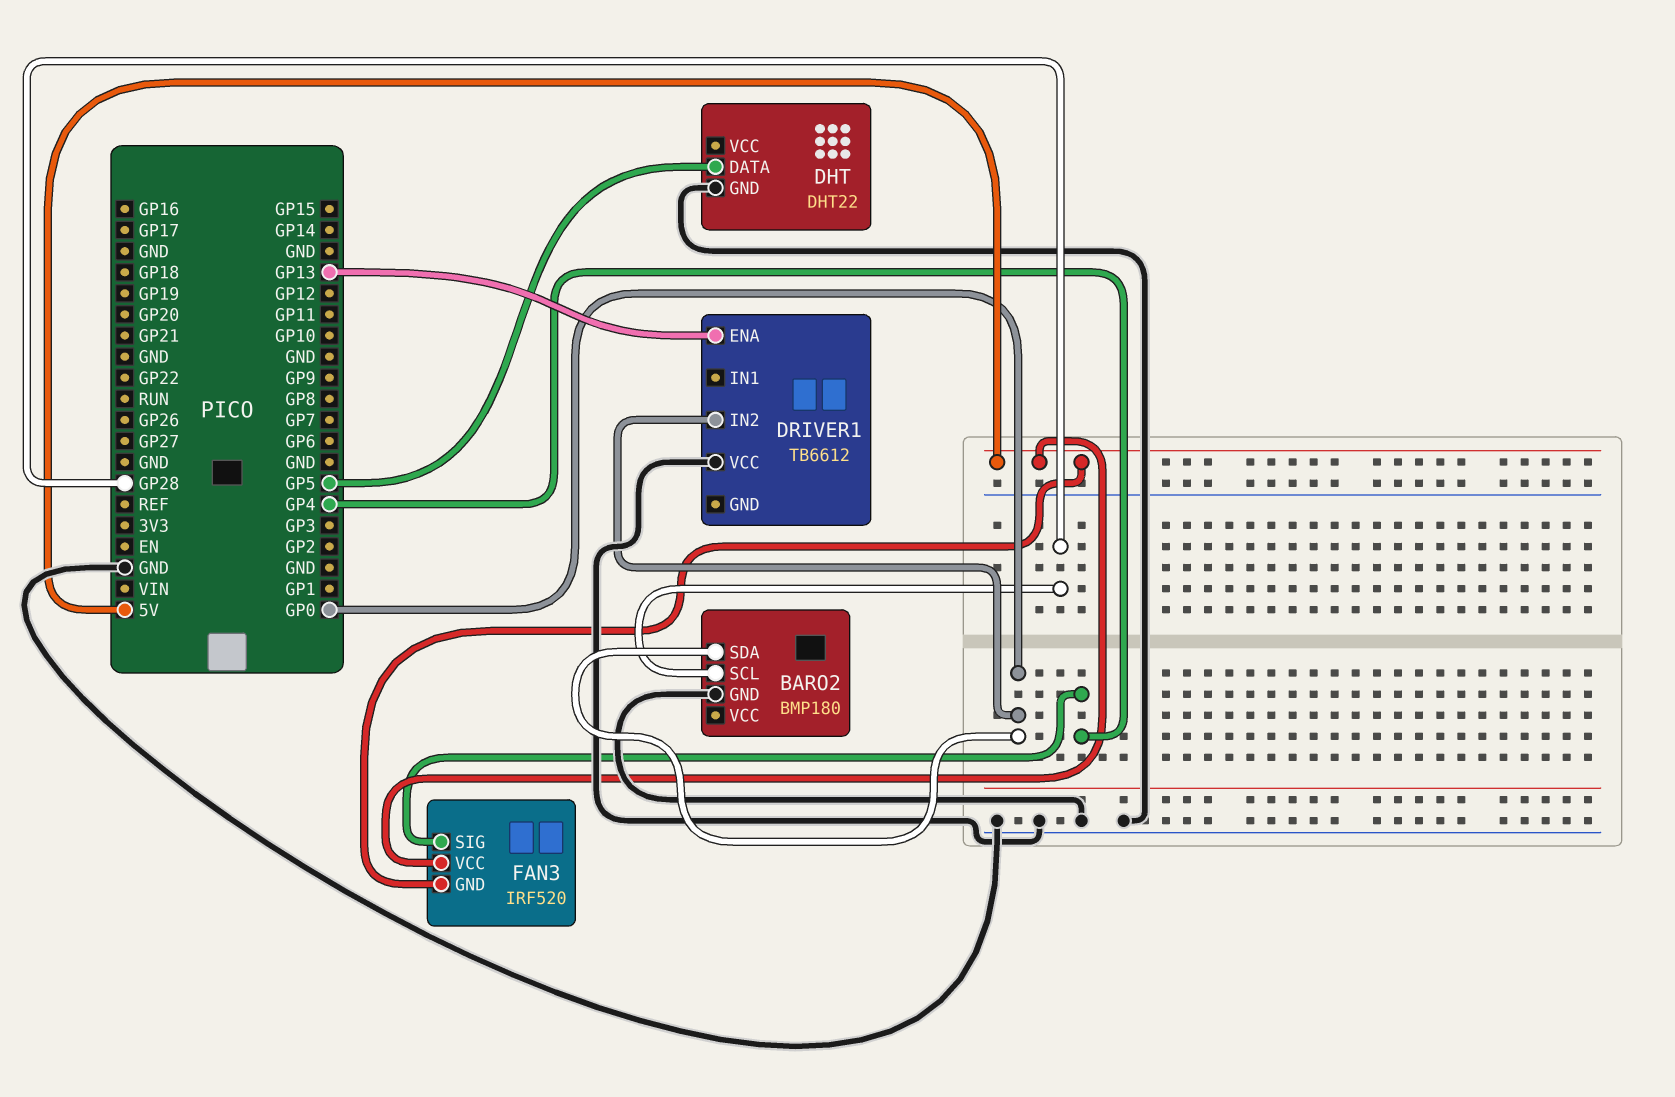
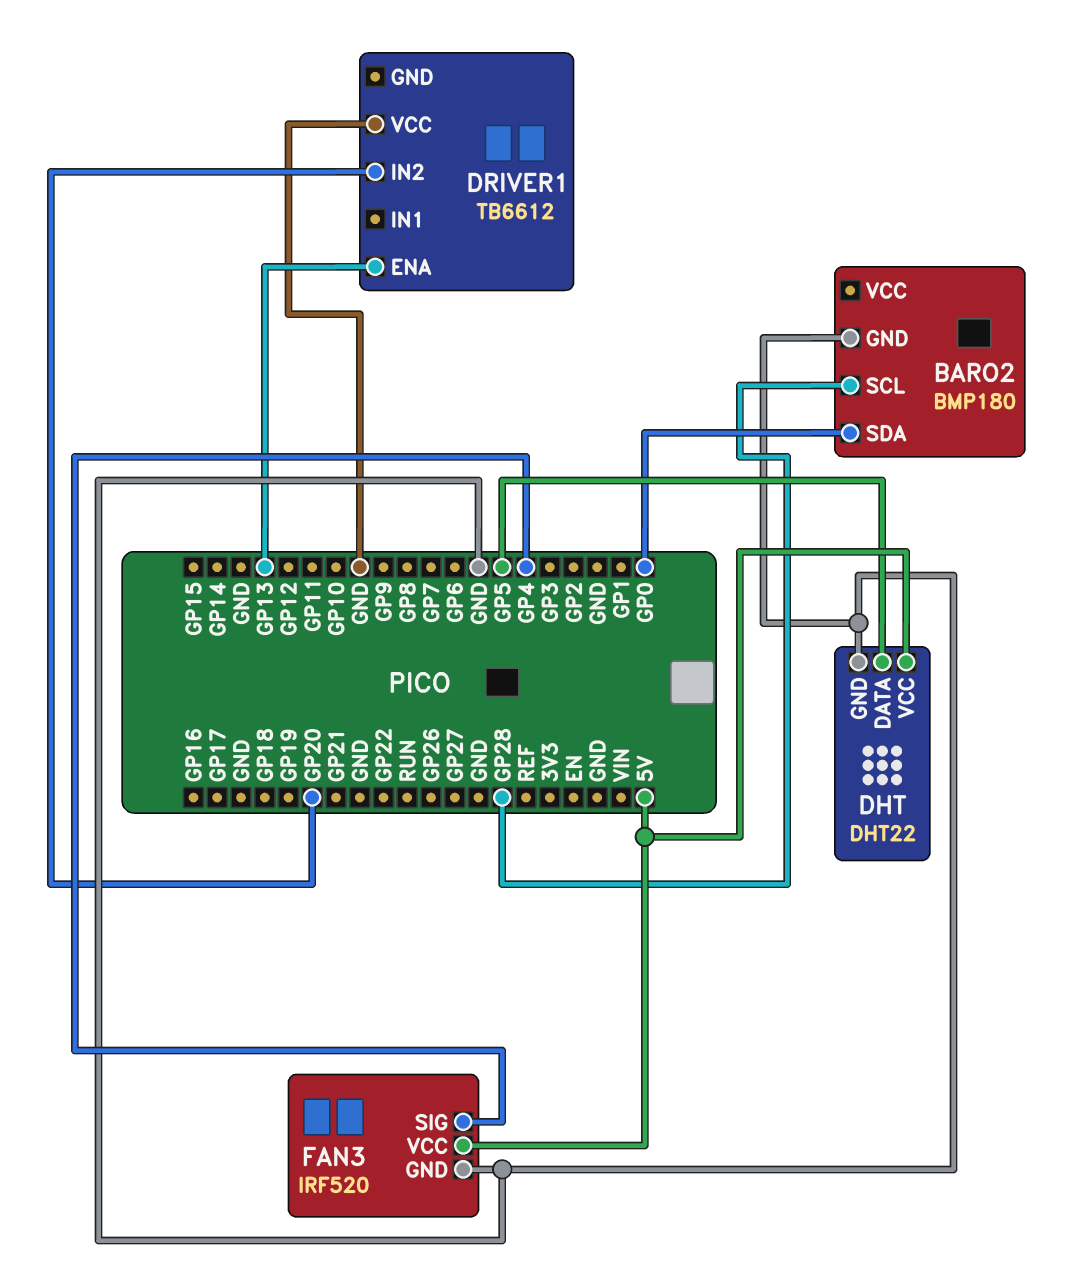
DHT pin VCC: none -> 5V
DRIVER1 pin IN2: GP0 -> GP20
FAN3 pin GND: 5V -> GND

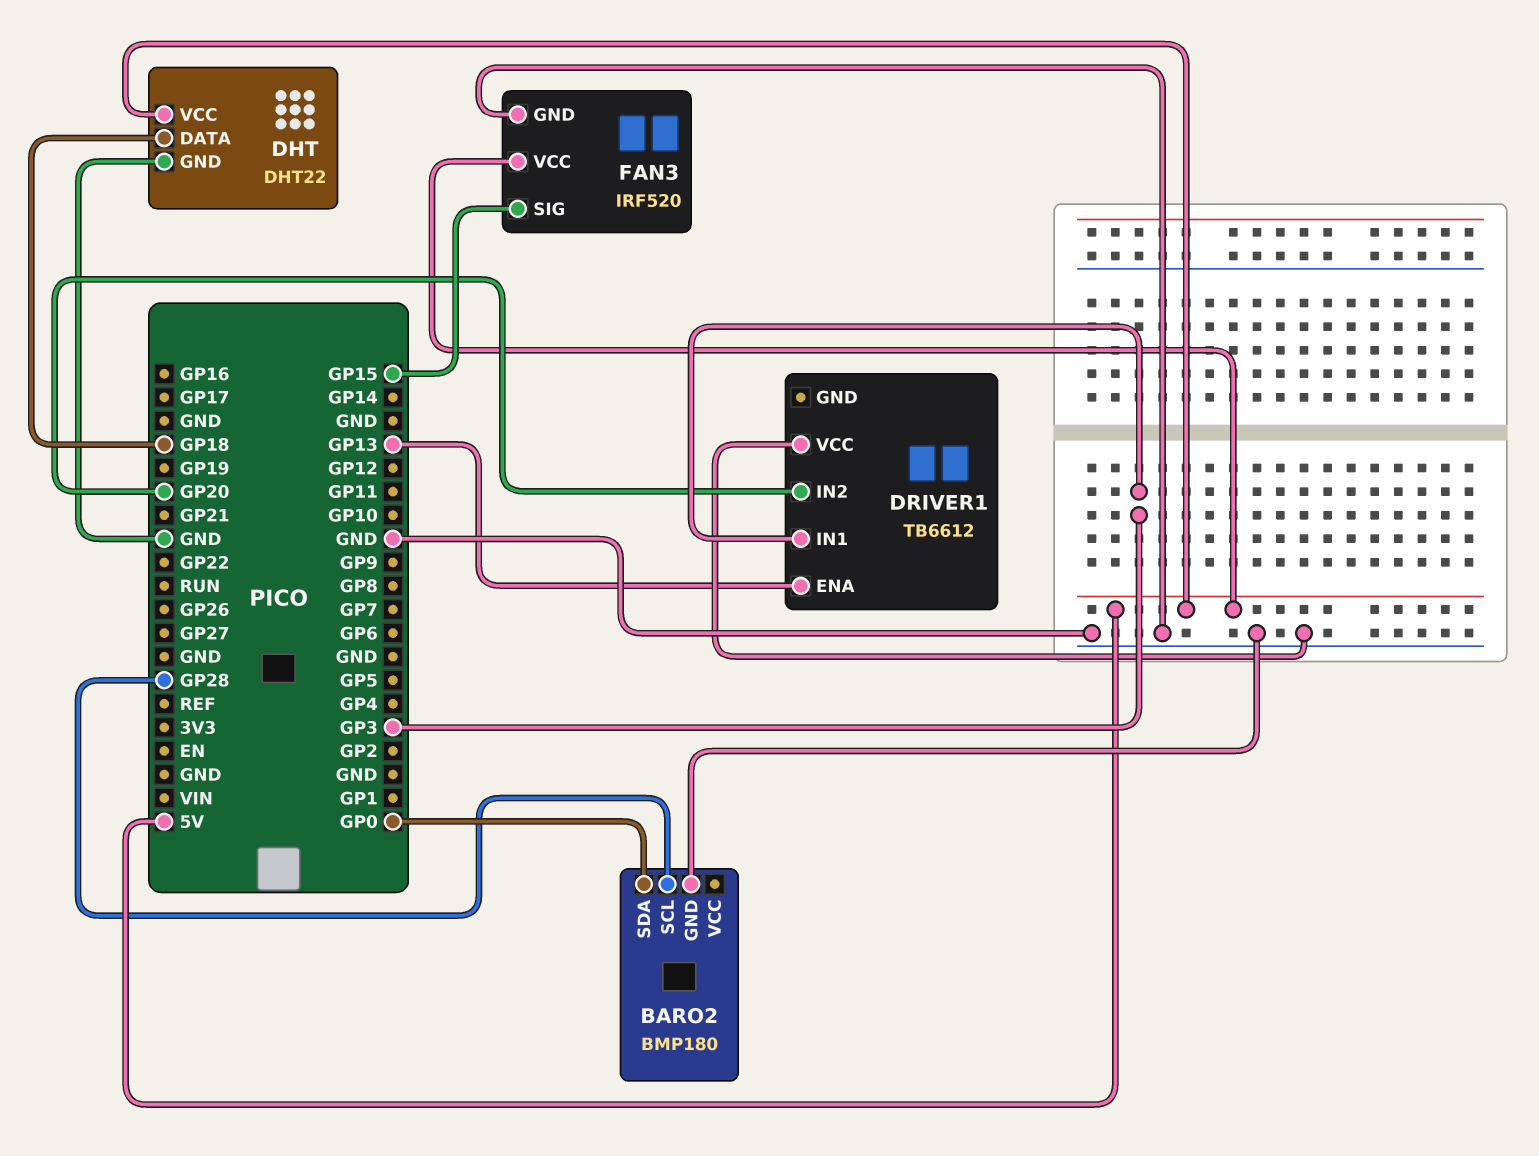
DHT pin DATA: GP5 -> GP18
DRIVER1 pin IN1: none -> GP3
FAN3 pin SIG: GP4 -> GP15

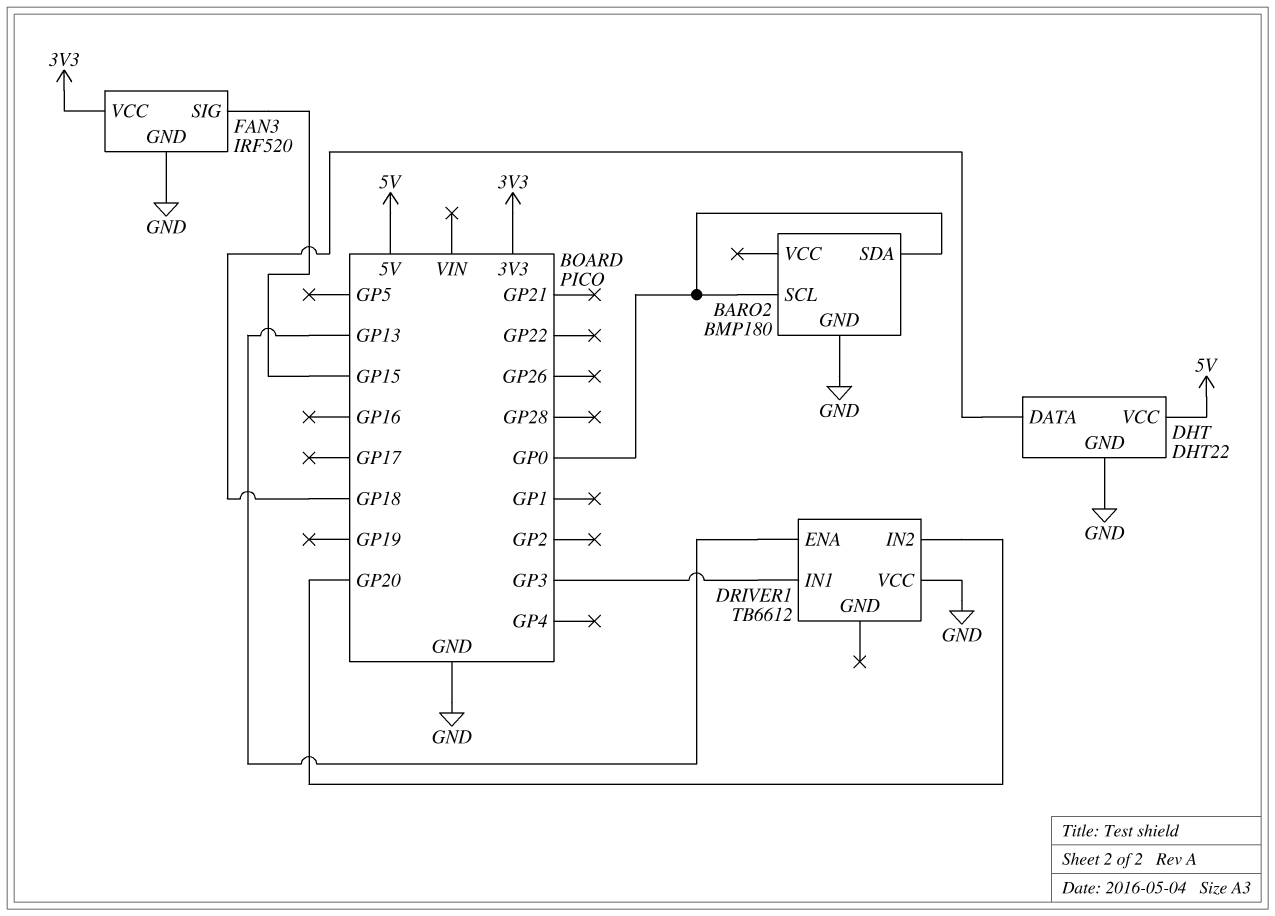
BARO2 pin SCL: GP28 -> GP0
FAN3 pin VCC: 5V -> 3V3

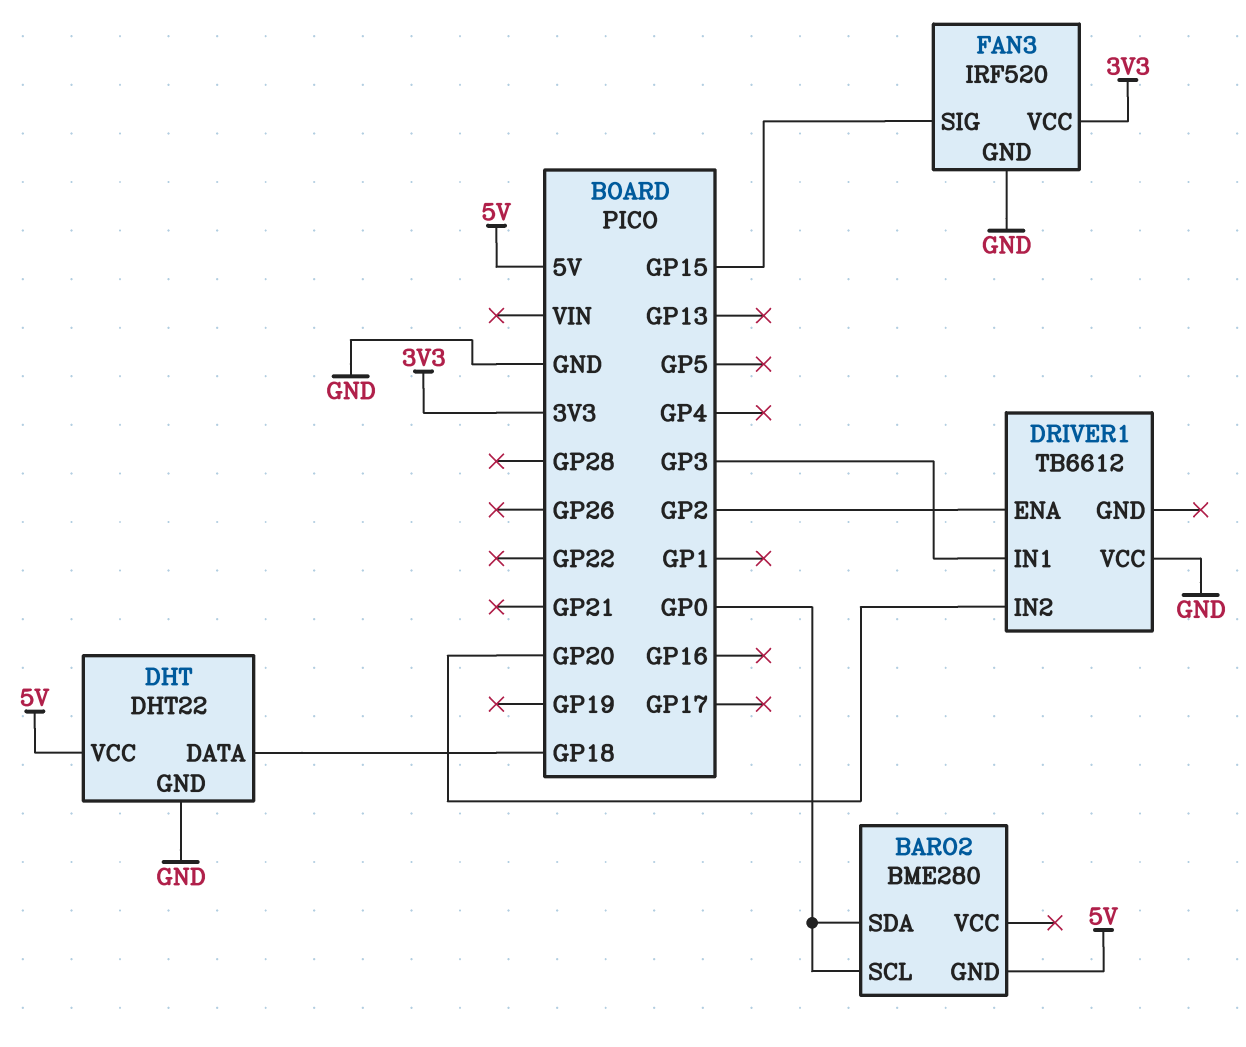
BARO2: BMP180 -> BME280
BARO2 pin GND: GND -> 5V
DRIVER1 pin ENA: GP13 -> GP2

